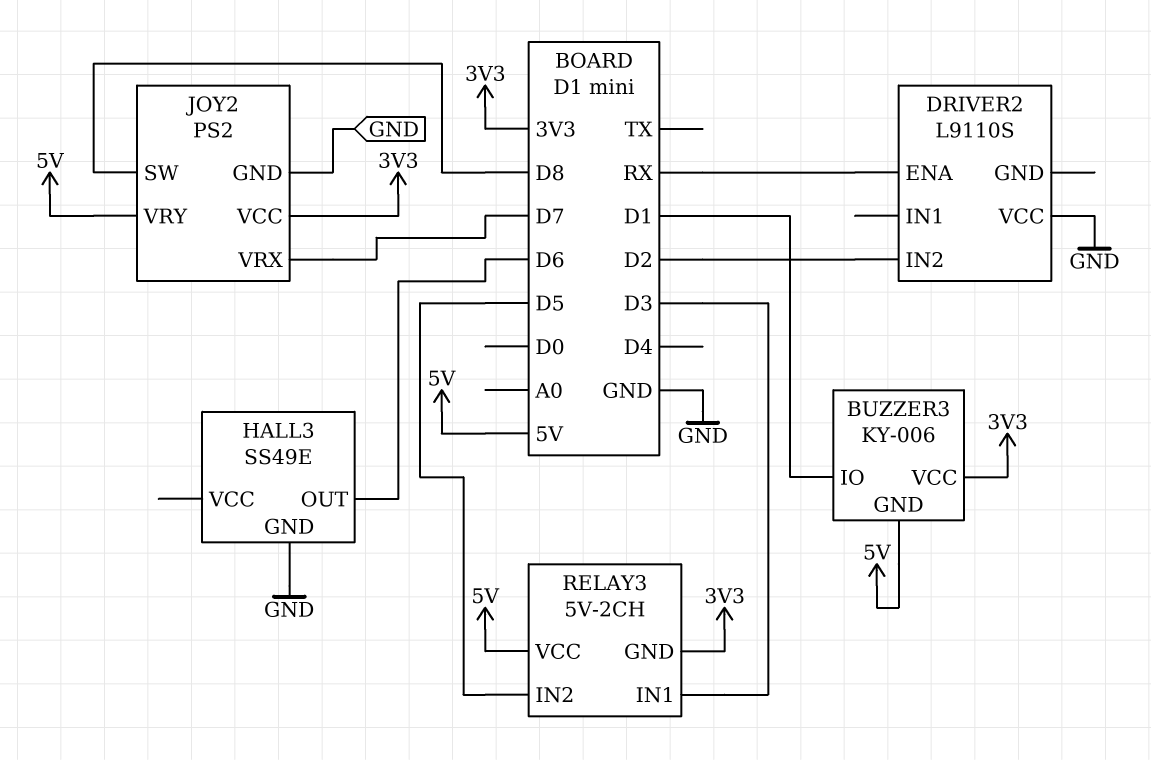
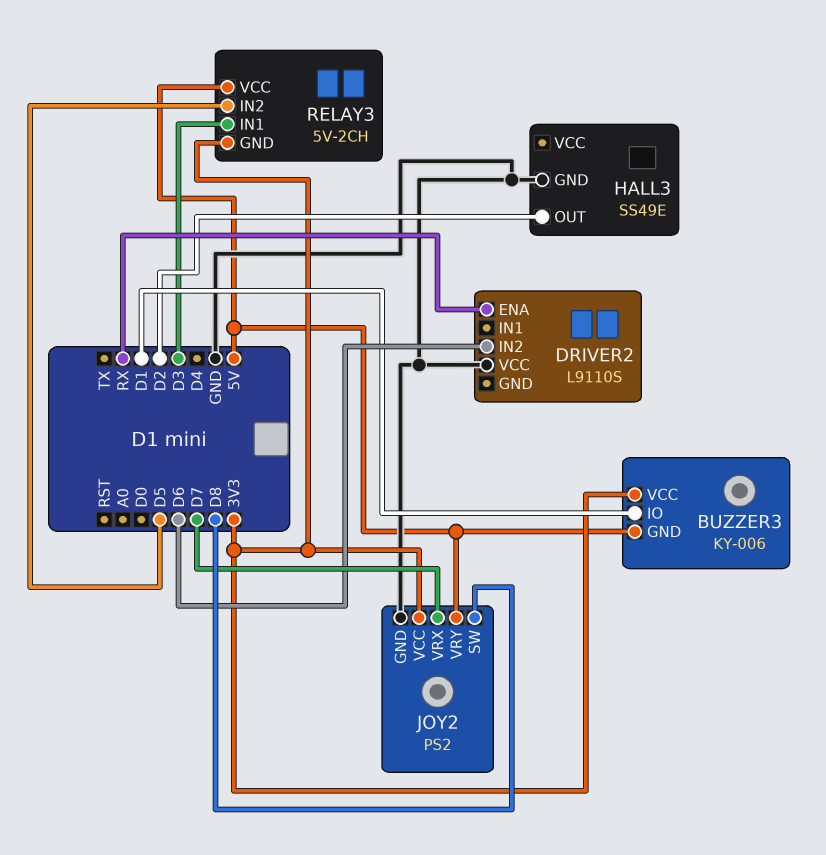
DRIVER2 pin IN2: D2 -> D6
HALL3 pin OUT: D6 -> D2

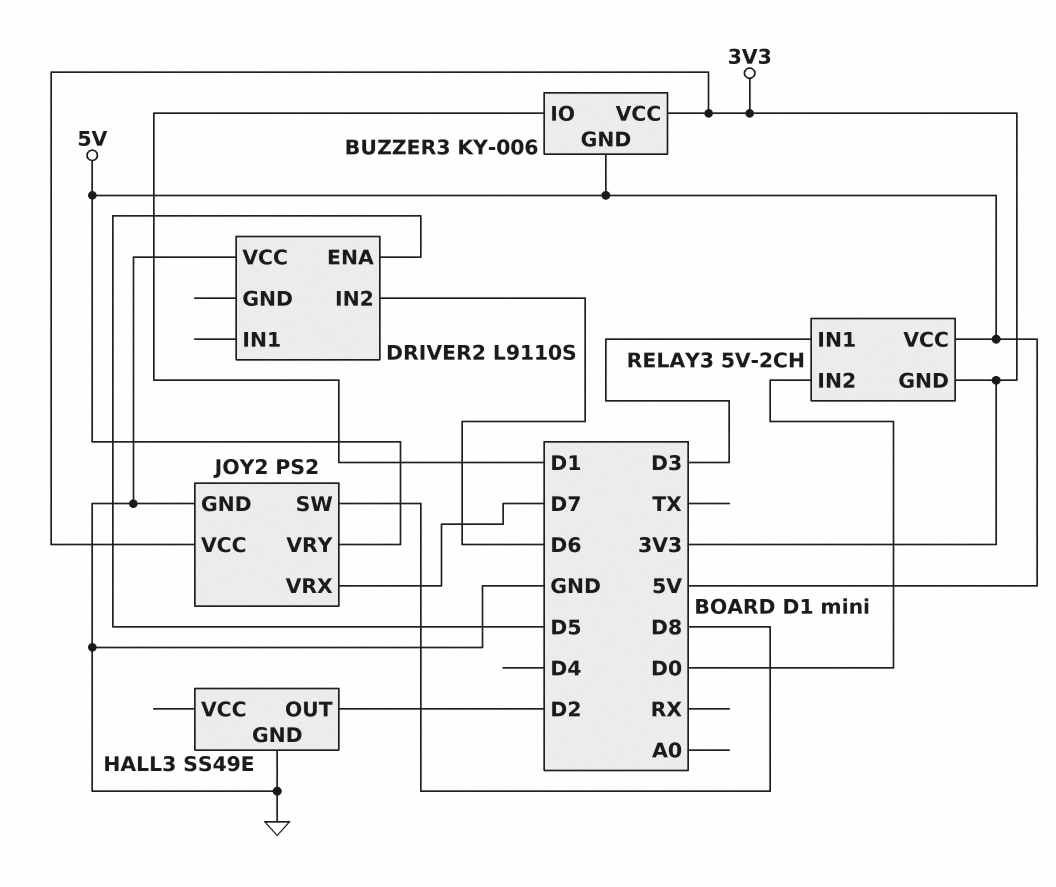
DRIVER2 pin ENA: RX -> D5
RELAY3 pin IN2: D5 -> D0

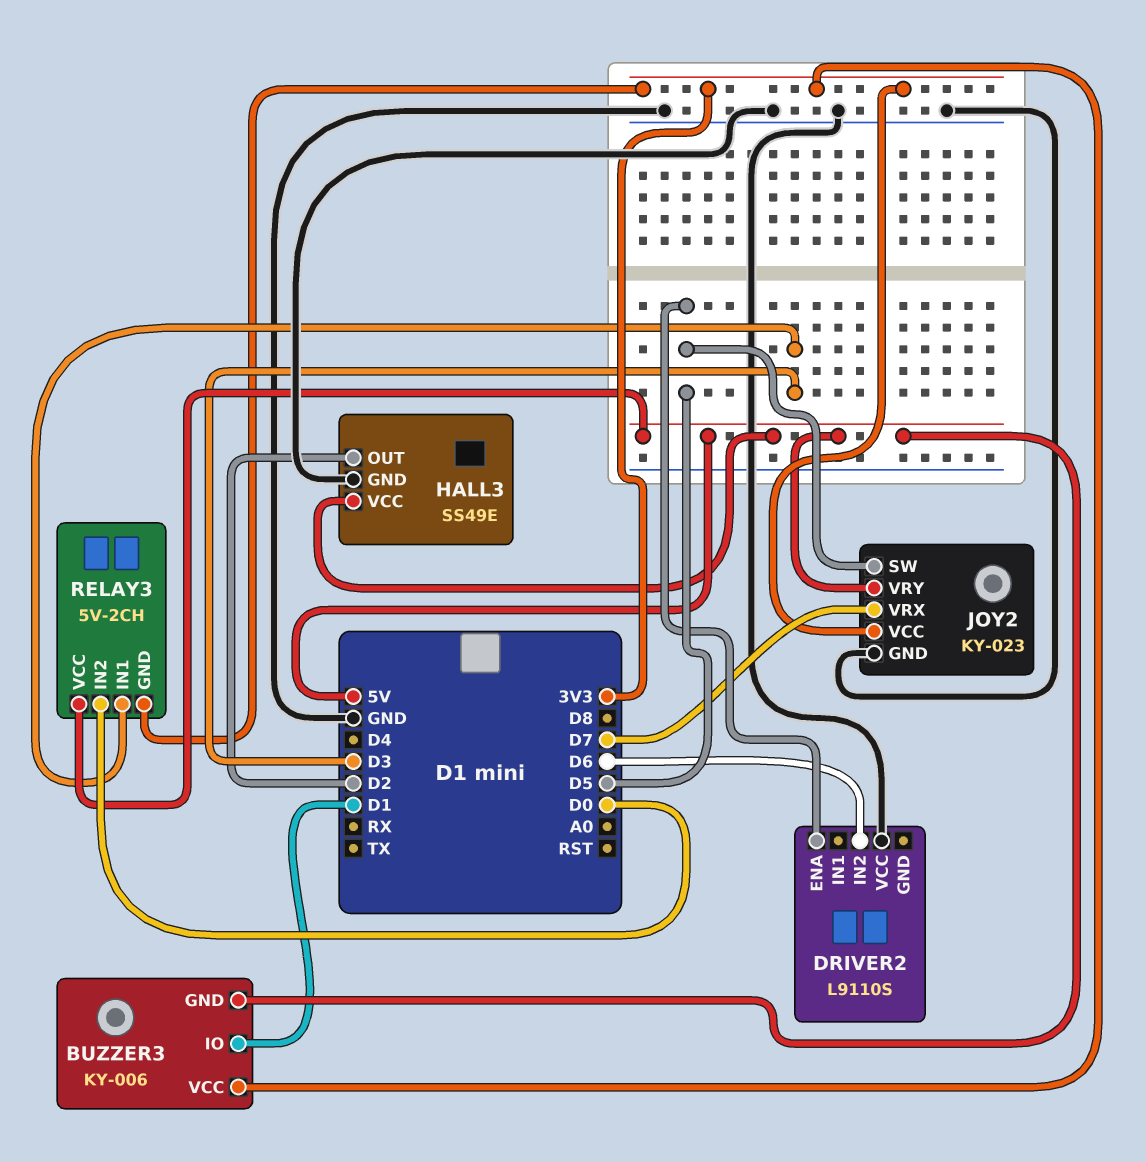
HALL3 pin VCC: none -> 5V
JOY2: PS2 -> KY-023
JOY2 pin SW: D8 -> D5

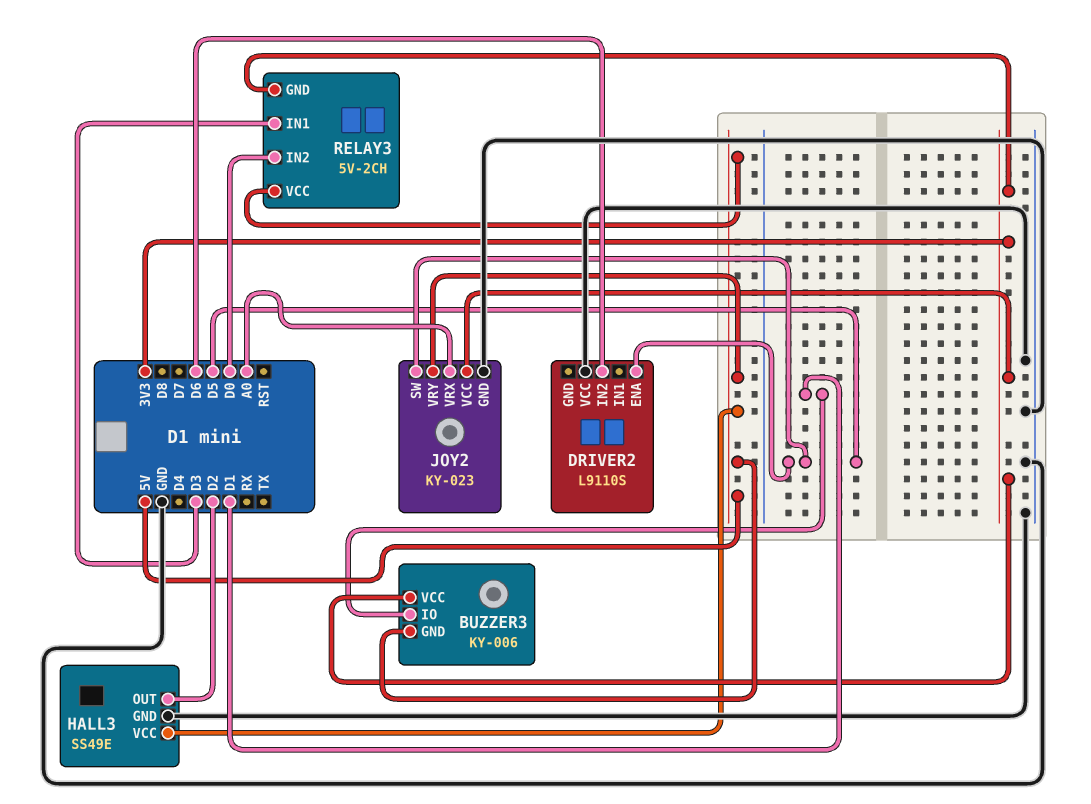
JOY2 pin VRX: D7 -> A0

